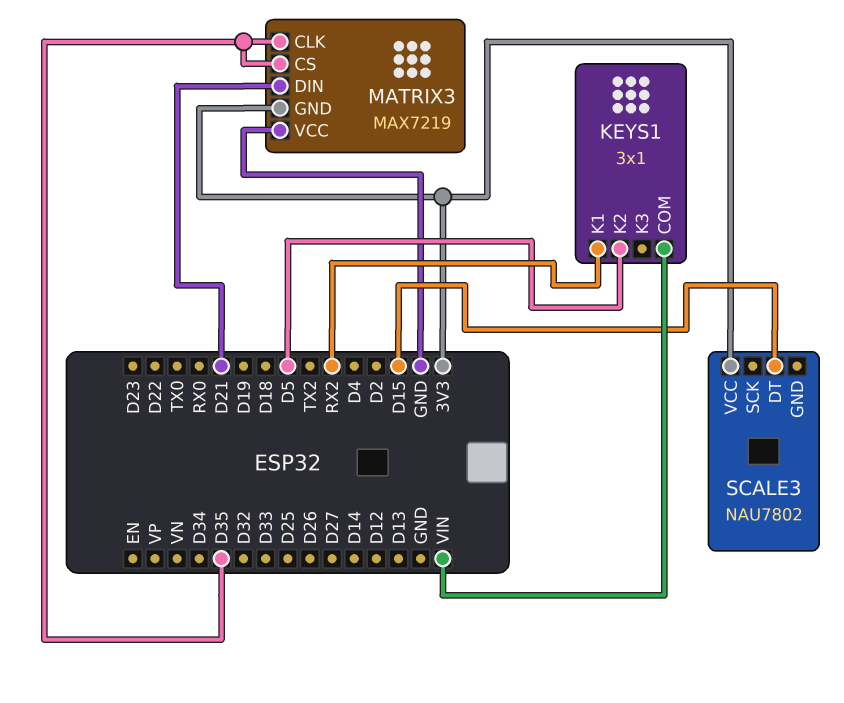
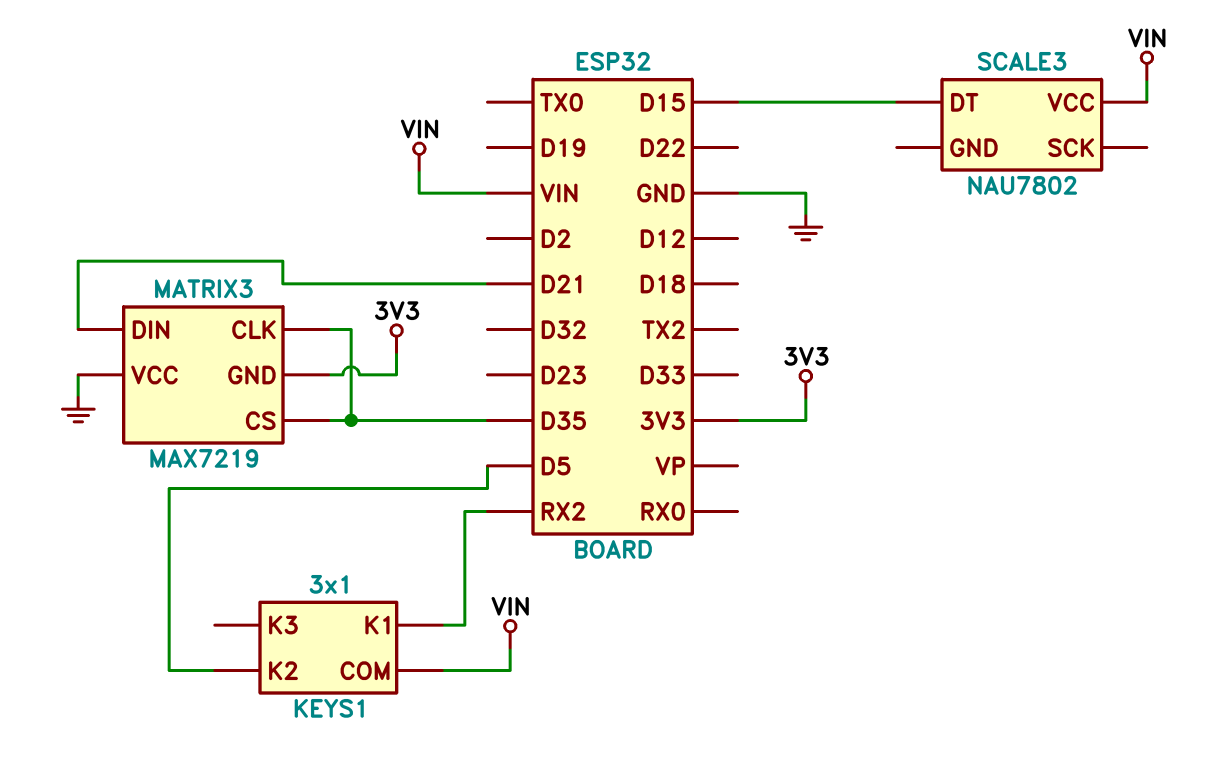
SCALE3 pin VCC: 3V3 -> VIN

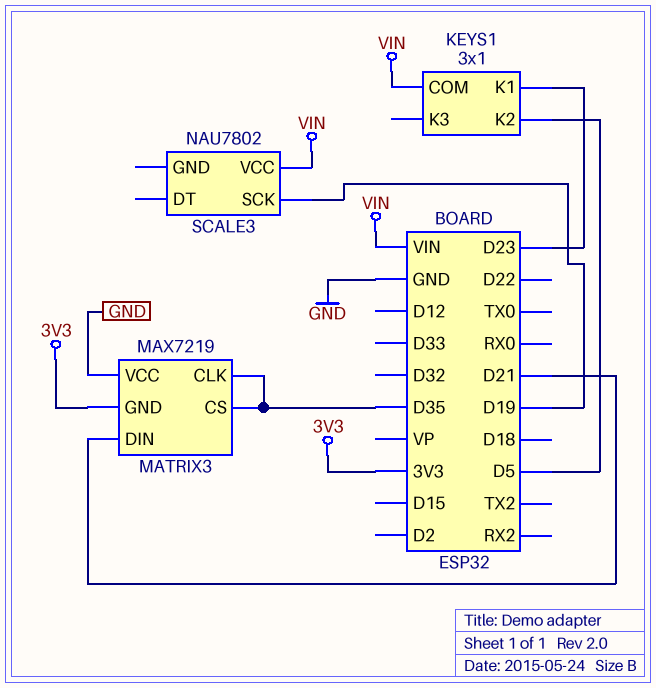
KEYS1 pin K1: RX2 -> D23
SCALE3 pin DT: D15 -> none
SCALE3 pin SCK: none -> D19

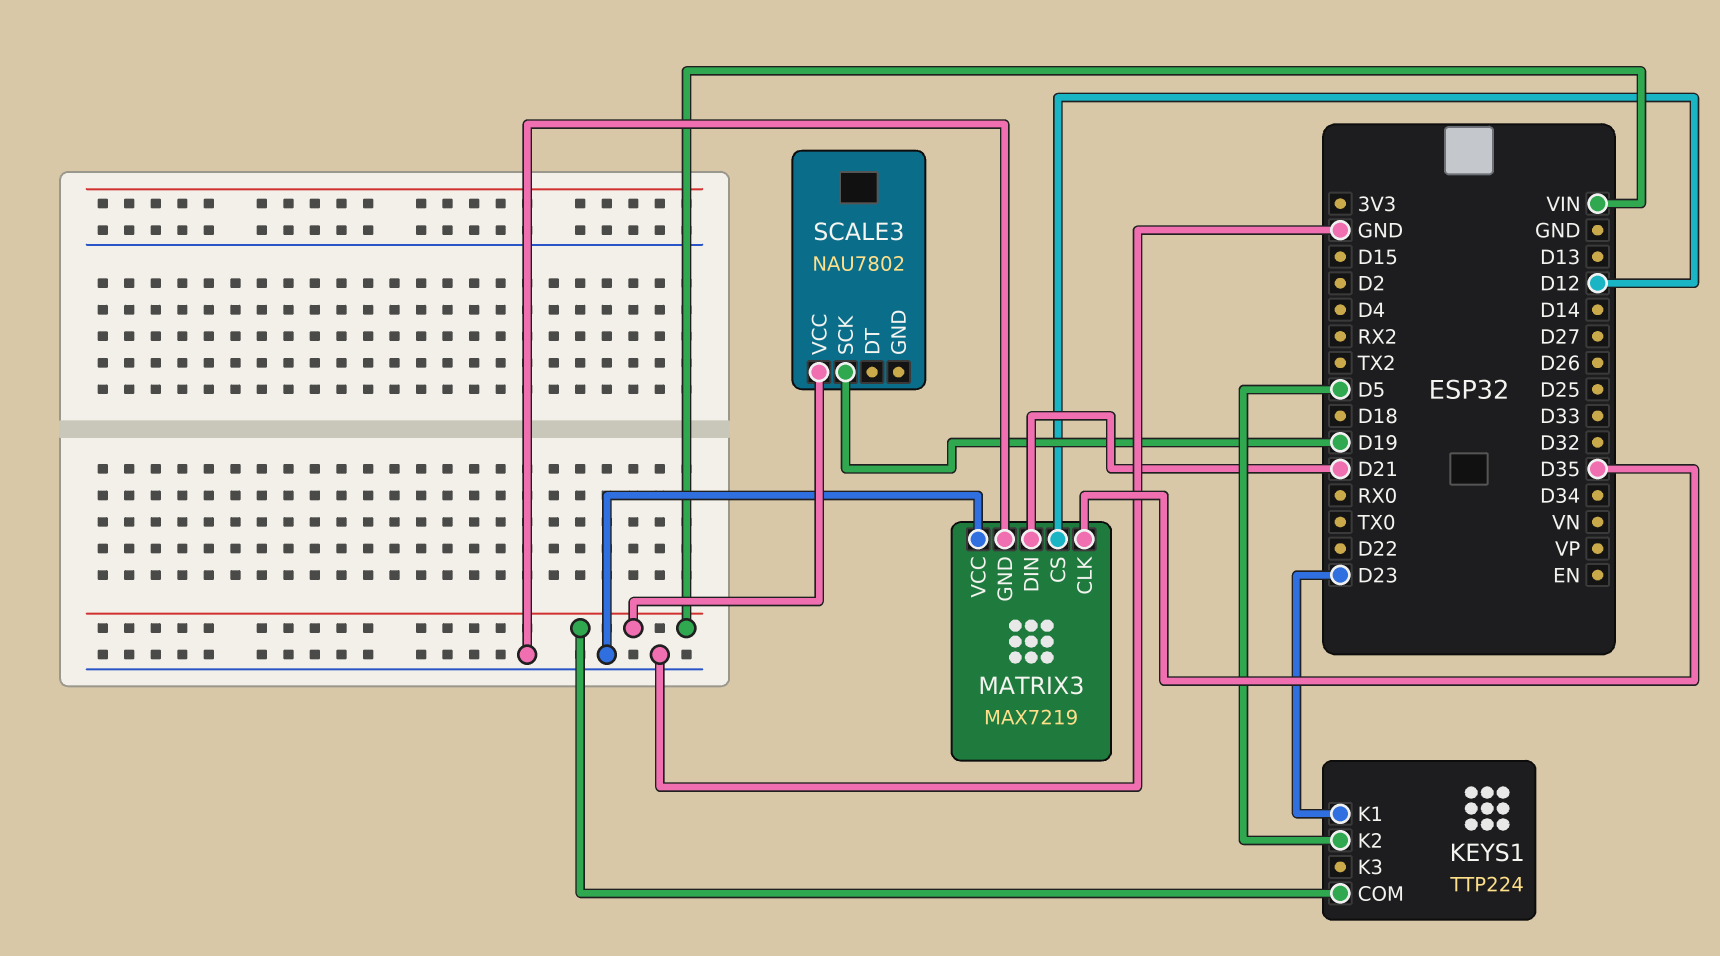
KEYS1: 3x1 -> TTP224
MATRIX3 pin CS: D35 -> D12
MATRIX3 pin GND: 3V3 -> GND

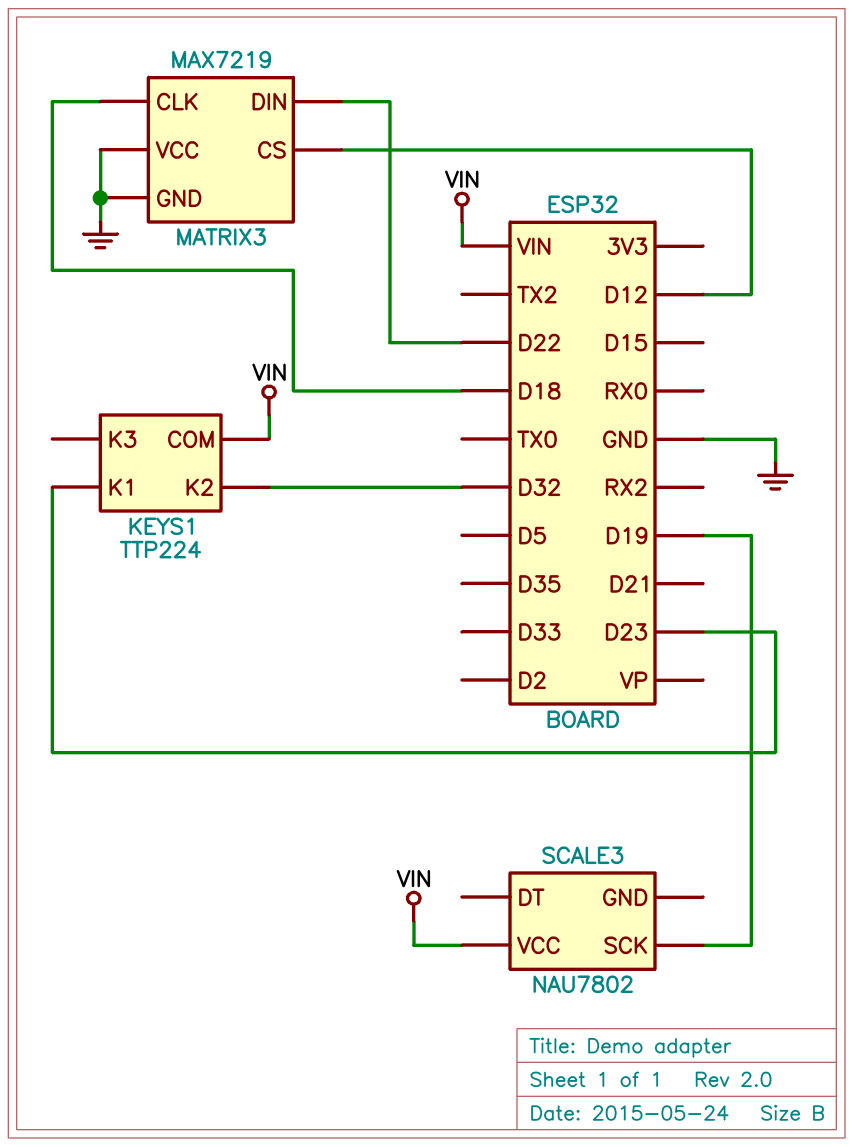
KEYS1 pin K2: D5 -> D32
MATRIX3 pin CLK: D35 -> D18
MATRIX3 pin DIN: D21 -> D22

